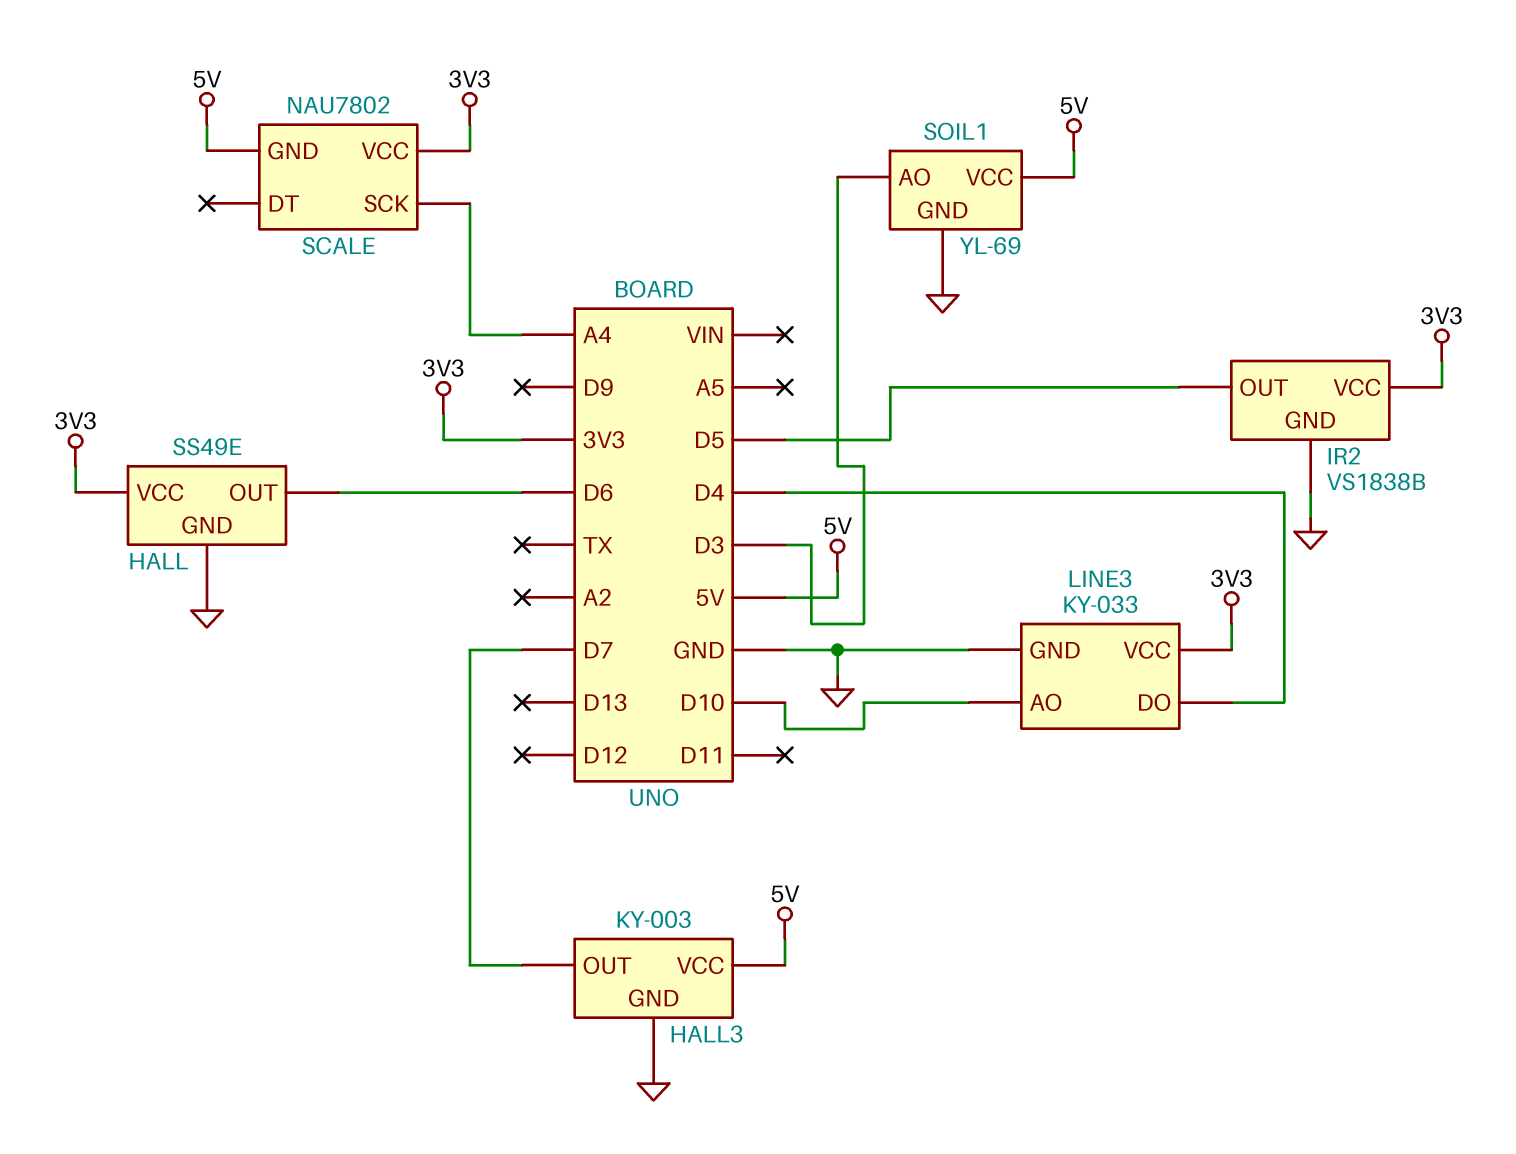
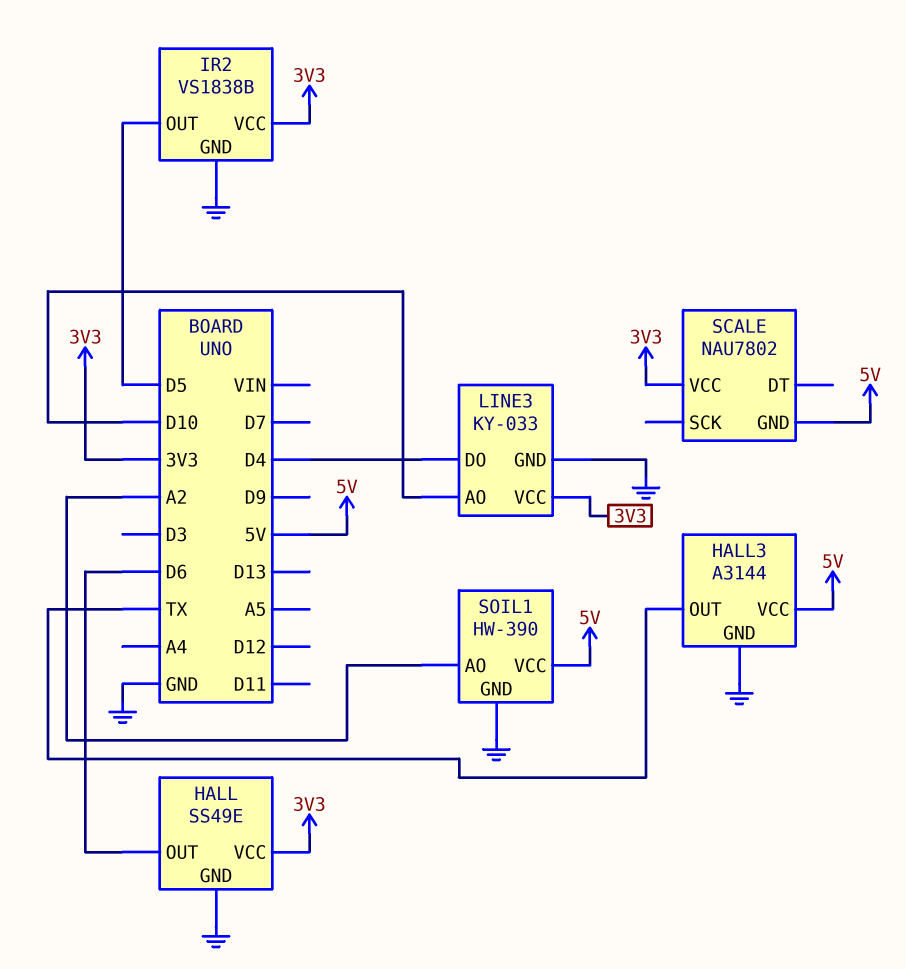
HALL3: KY-003 -> A3144
HALL3 pin OUT: D7 -> TX
SCALE pin SCK: A4 -> none
SOIL1: YL-69 -> HW-390
SOIL1 pin AO: D3 -> A2

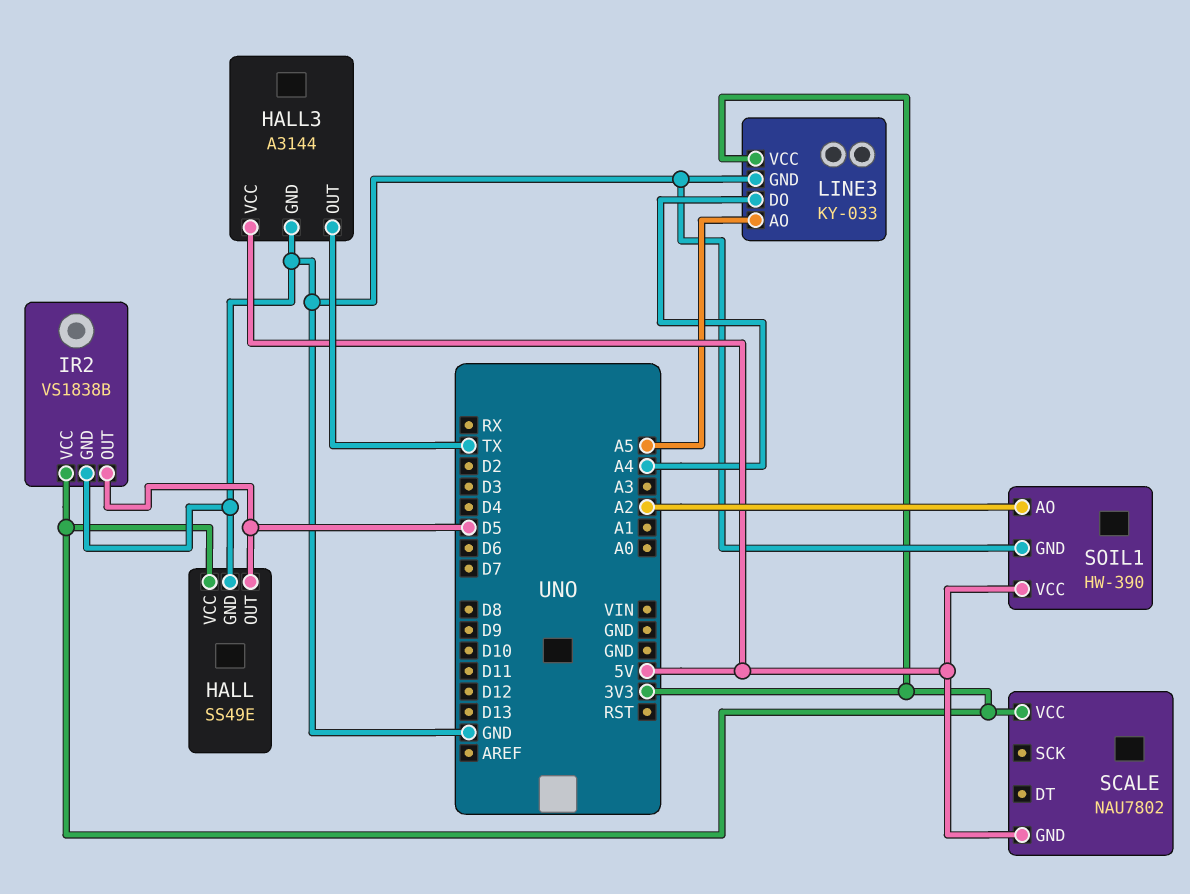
HALL pin OUT: D6 -> D5
LINE3 pin AO: D10 -> A5
LINE3 pin DO: D4 -> A4

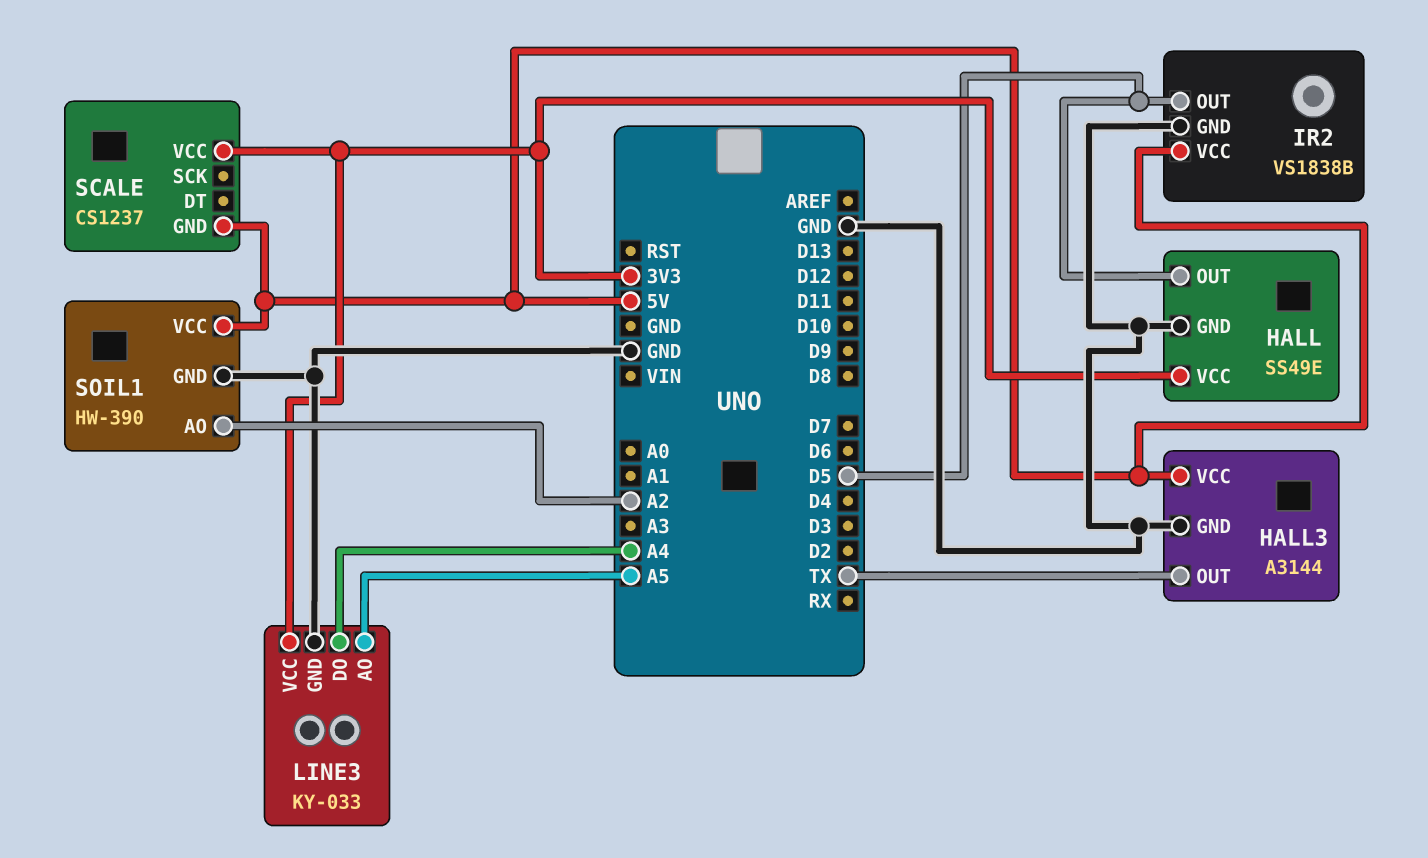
IR2 pin VCC: 3V3 -> 5V
SCALE: NAU7802 -> CS1237

